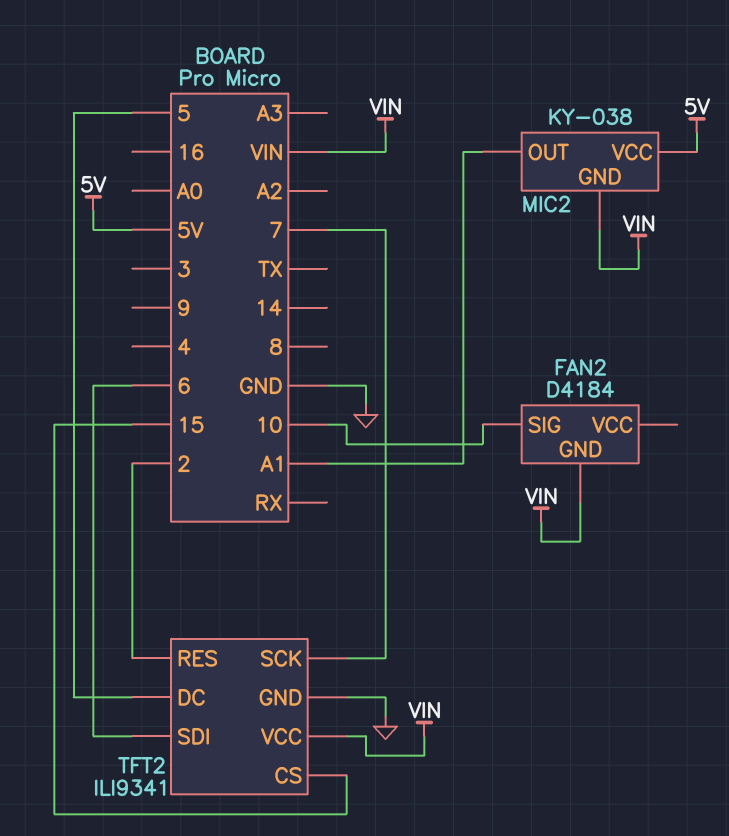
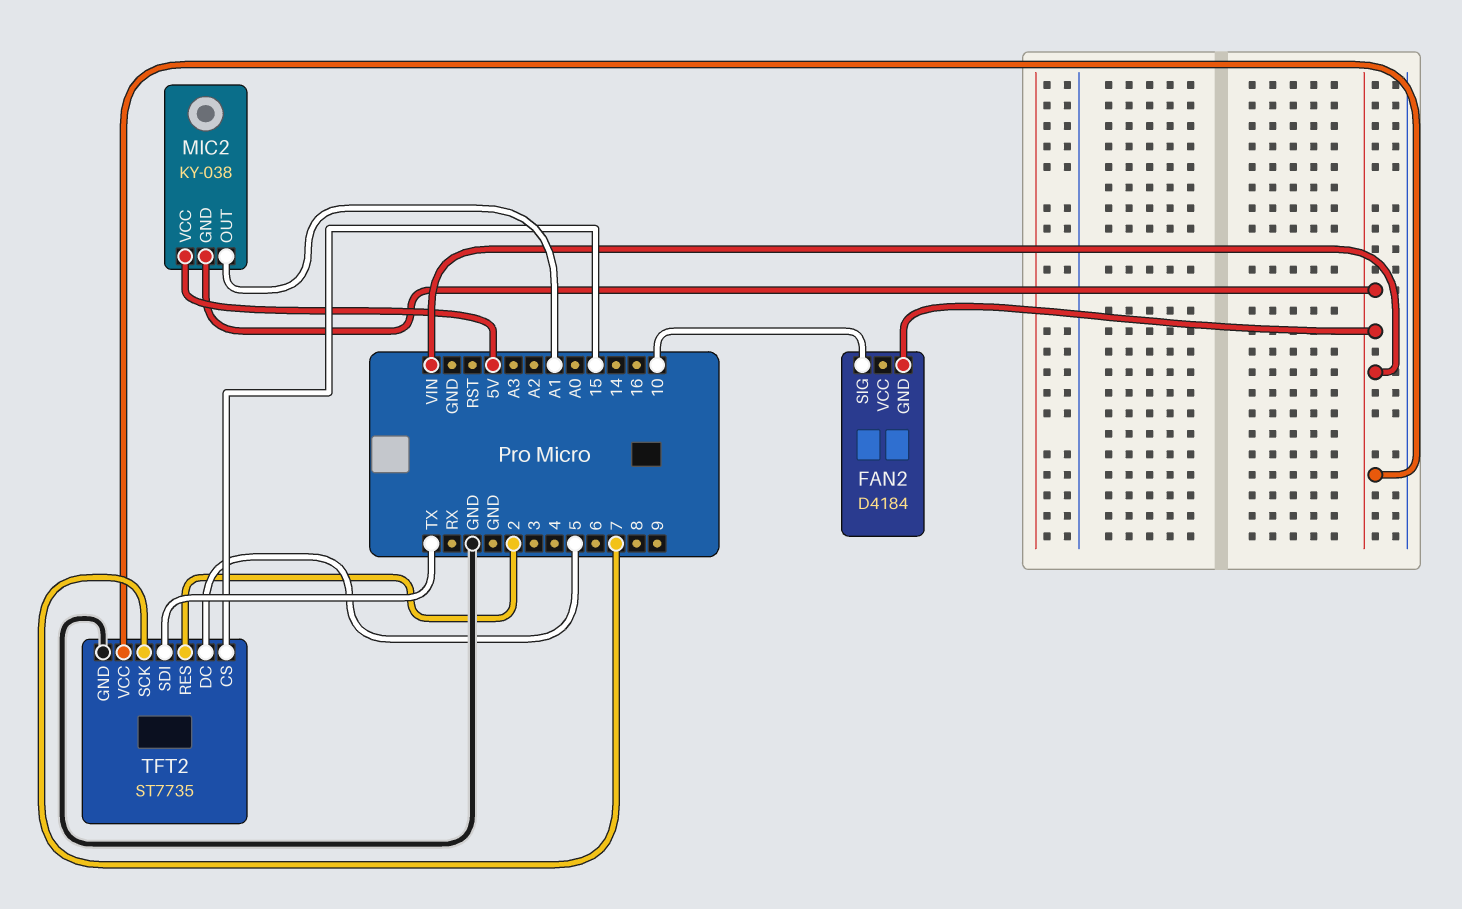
TFT2: ILI9341 -> ST7735
TFT2 pin SDI: 6 -> TX

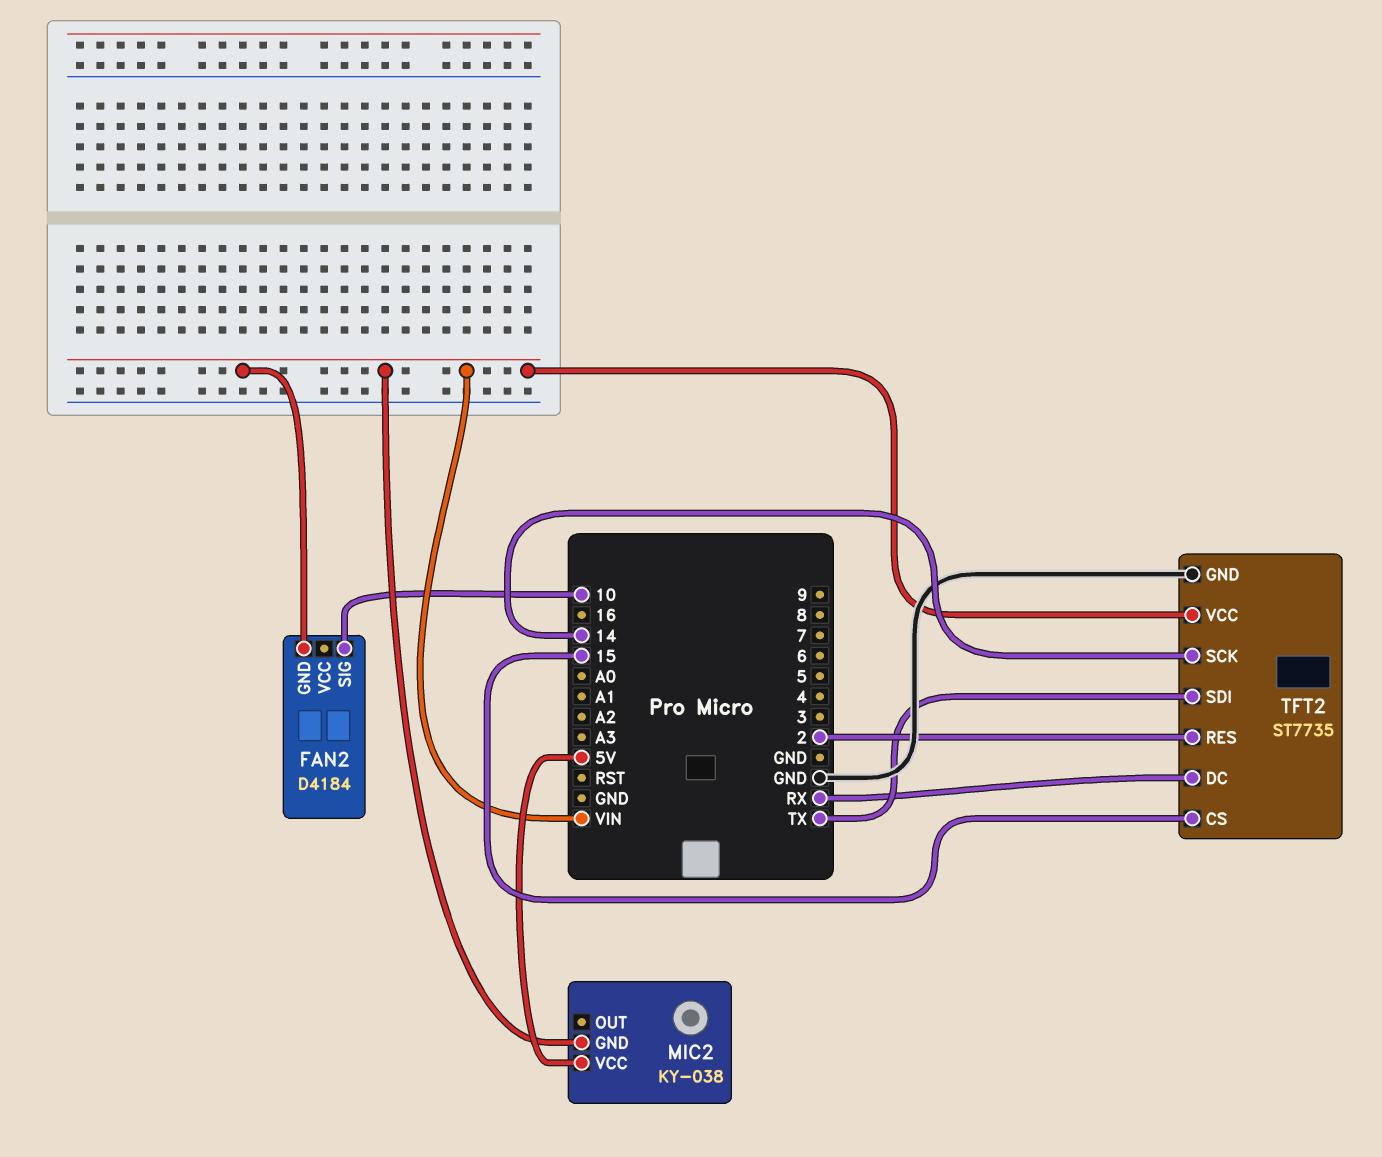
MIC2 pin OUT: A1 -> none
TFT2 pin DC: 5 -> RX
TFT2 pin SCK: 7 -> 14

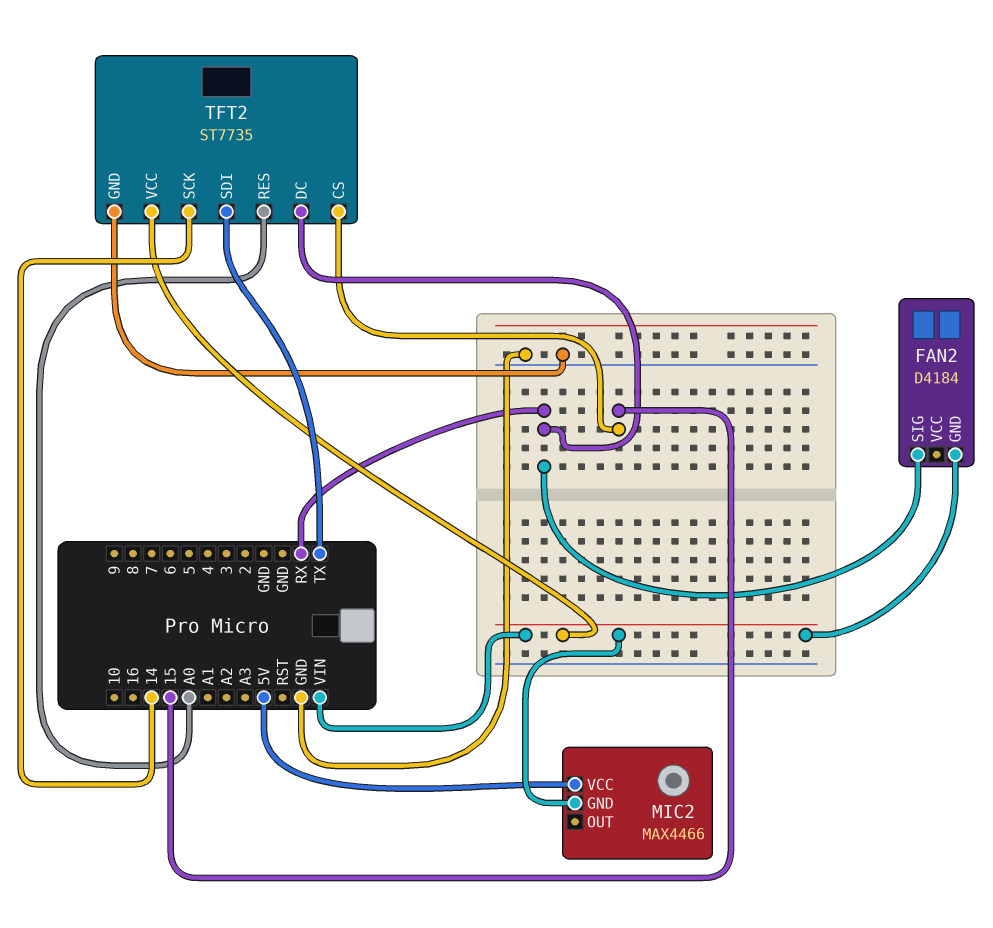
FAN2 pin SIG: 10 -> RX
MIC2: KY-038 -> MAX4466
TFT2 pin RES: 2 -> A0

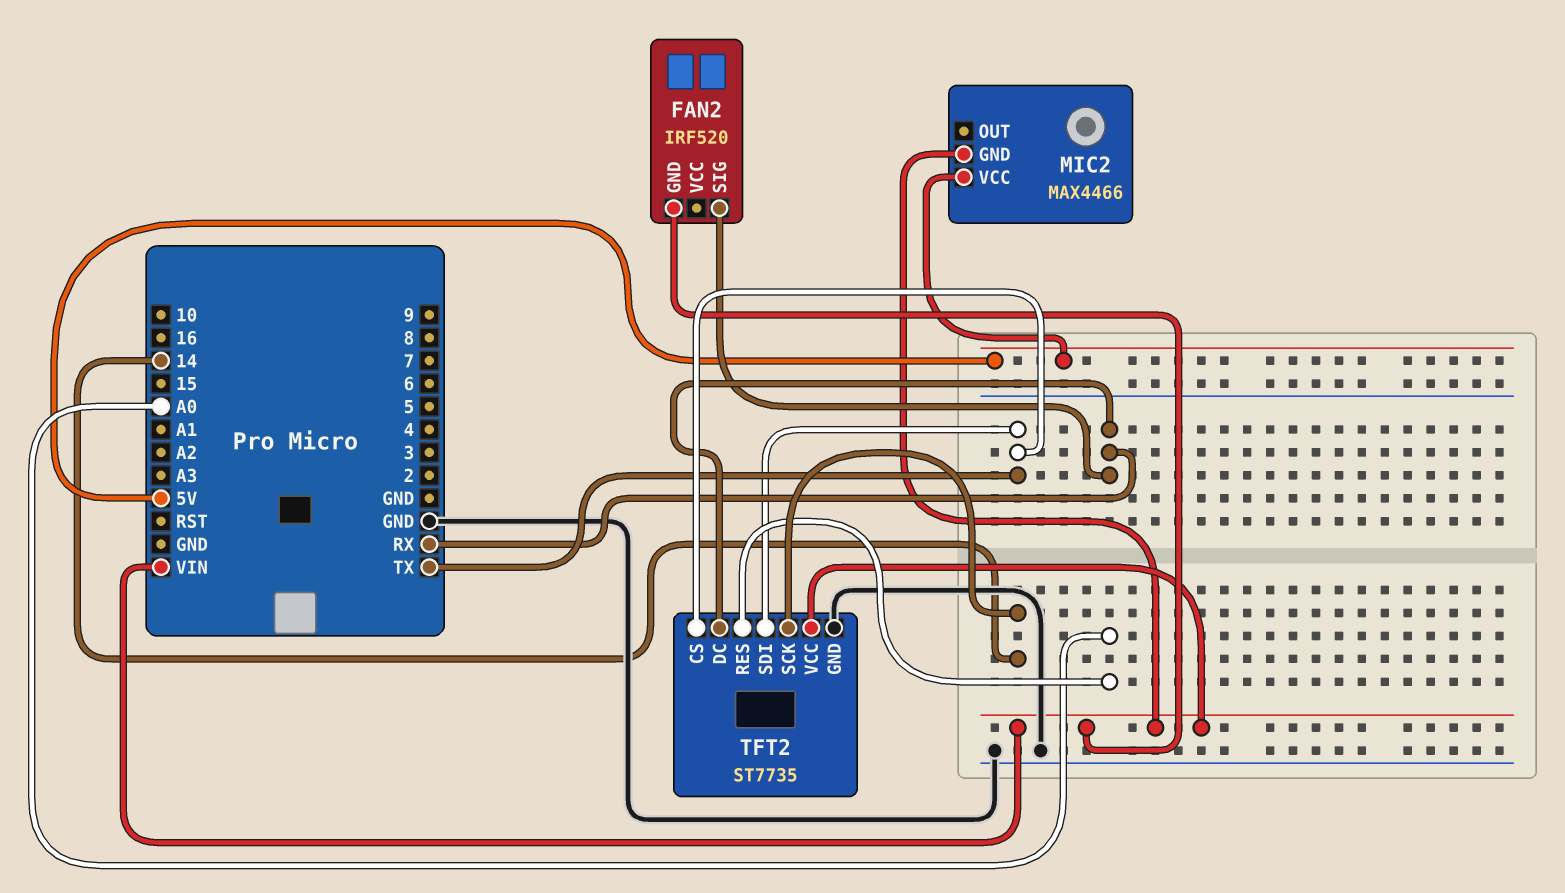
FAN2: D4184 -> IRF520
TFT2 pin CS: 15 -> TX

